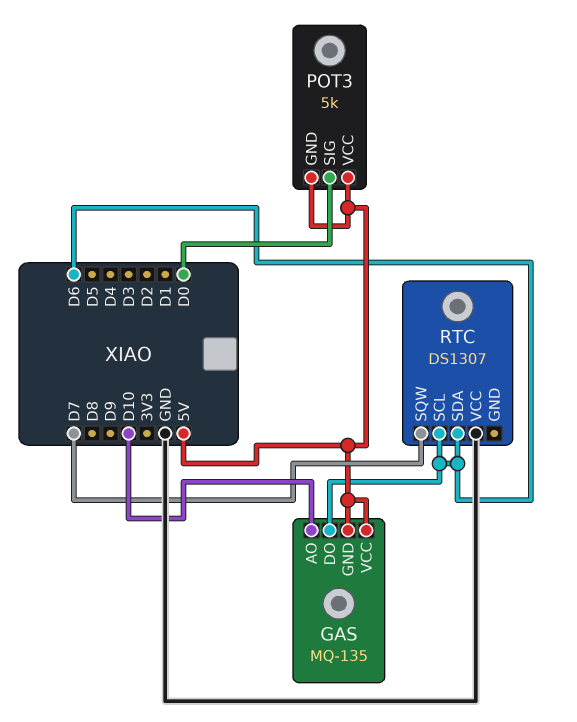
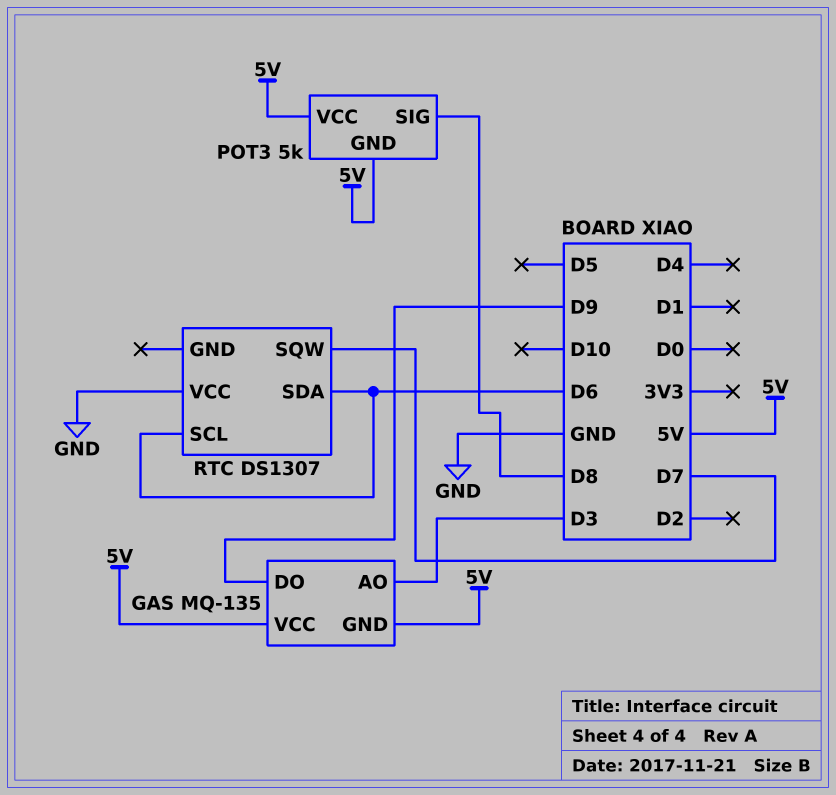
GAS pin AO: D10 -> D3
GAS pin DO: D6 -> D9
POT3 pin SIG: D0 -> D8

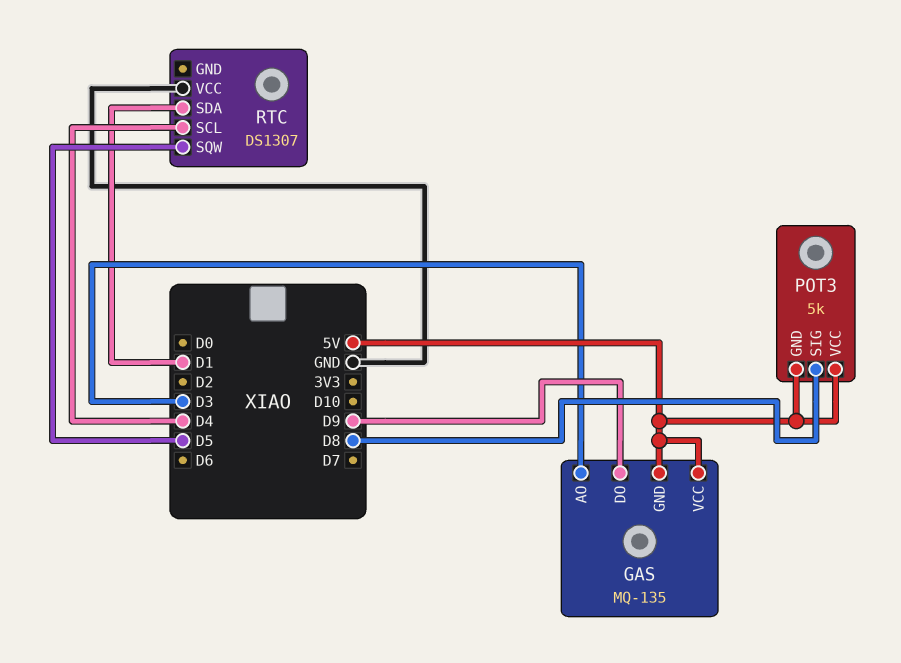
RTC pin SCL: D6 -> D4
RTC pin SDA: D6 -> D1
RTC pin SQW: D7 -> D5

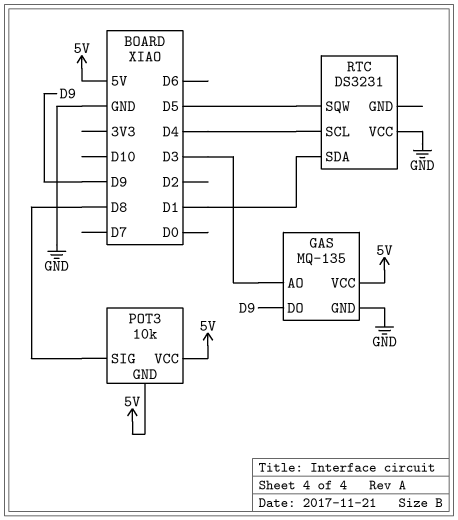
GAS pin GND: 5V -> GND
POT3: 5k -> 10k
RTC: DS1307 -> DS3231

